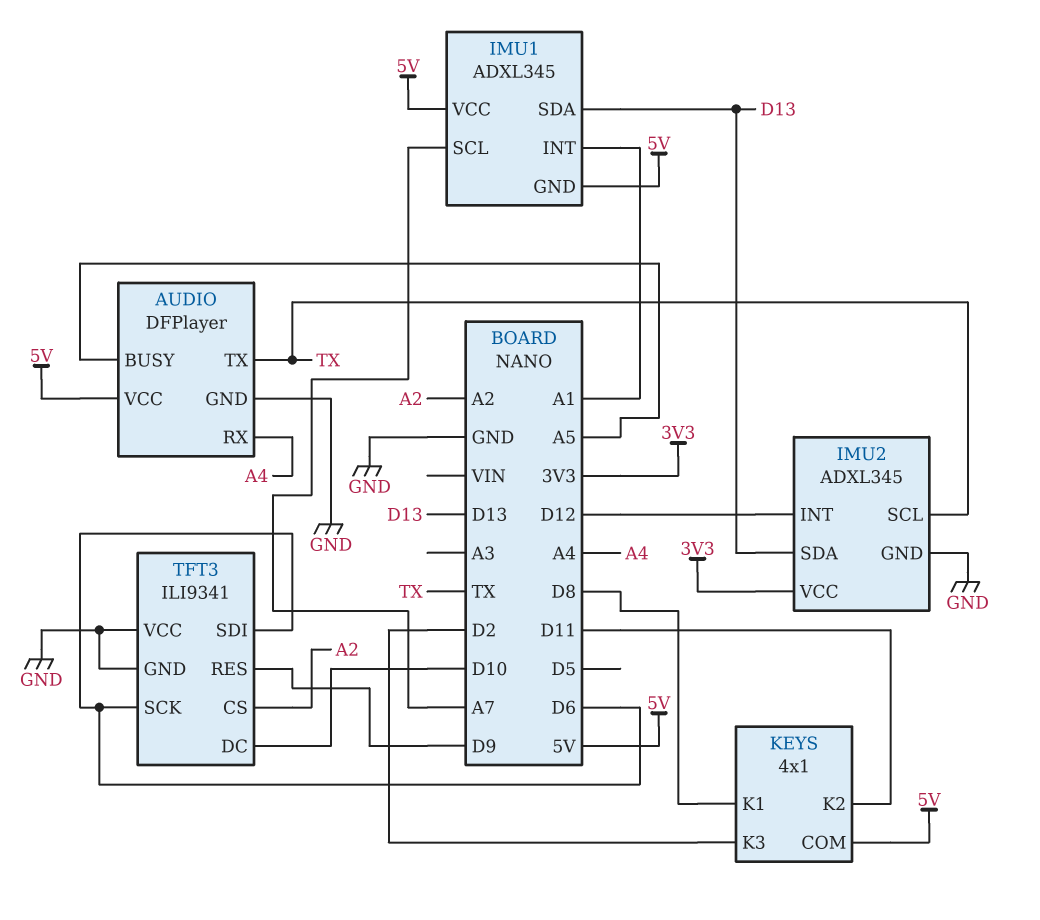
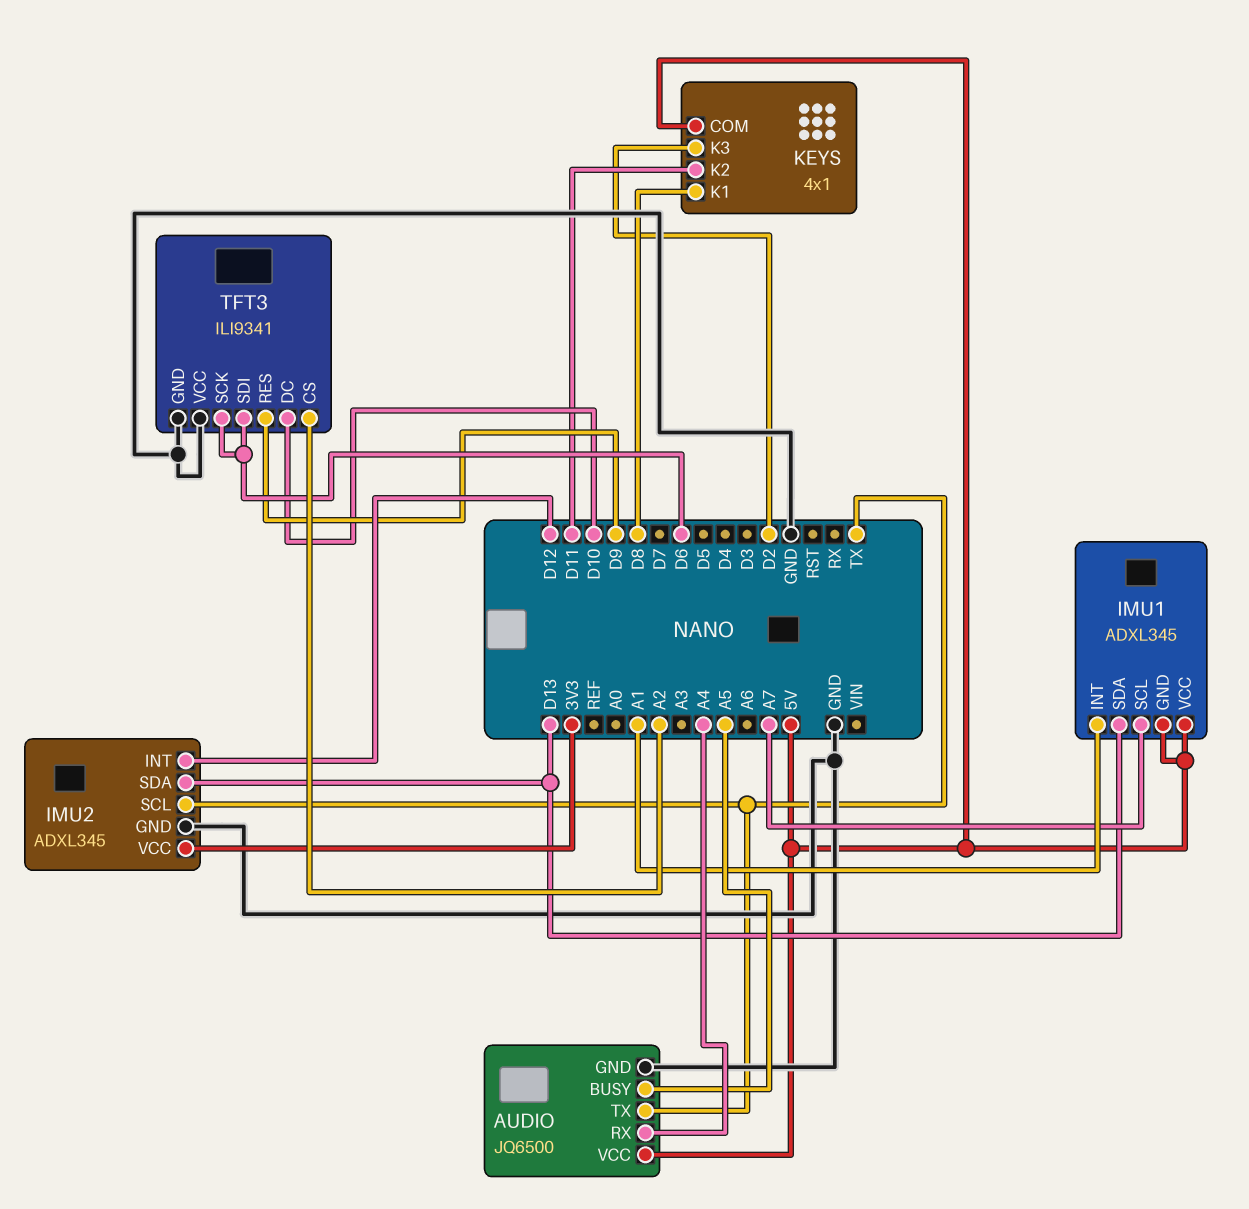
AUDIO: DFPlayer -> JQ6500

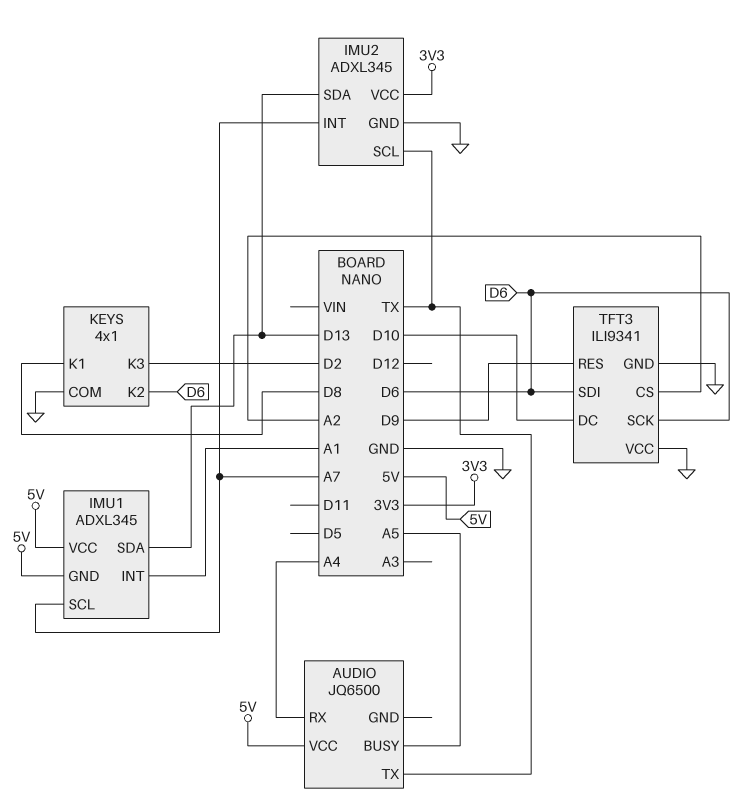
AUDIO pin GND: GND -> none
IMU2 pin INT: D12 -> A7
KEYS pin COM: 5V -> GND
KEYS pin K2: D11 -> D6

